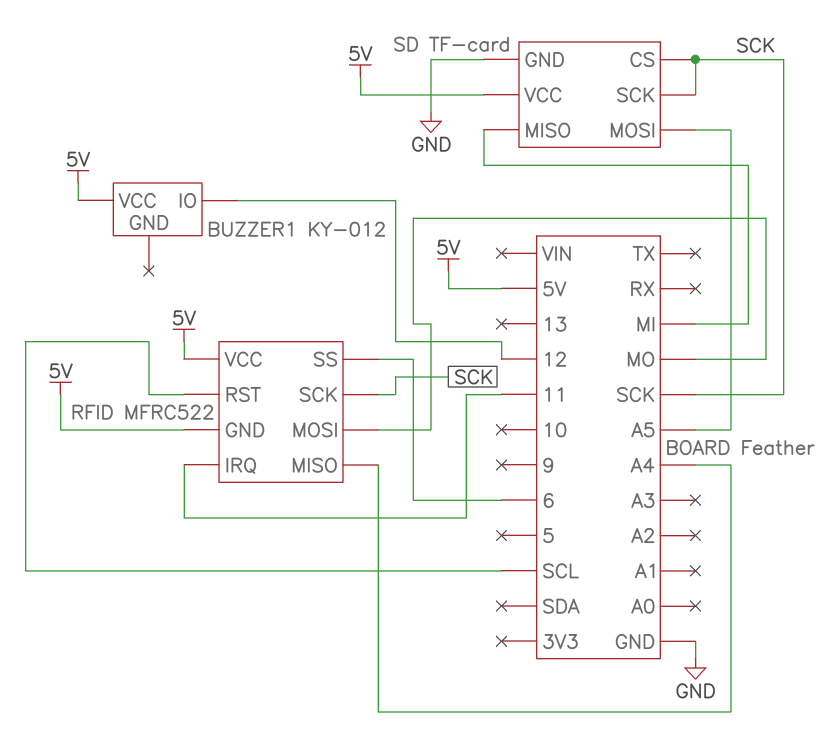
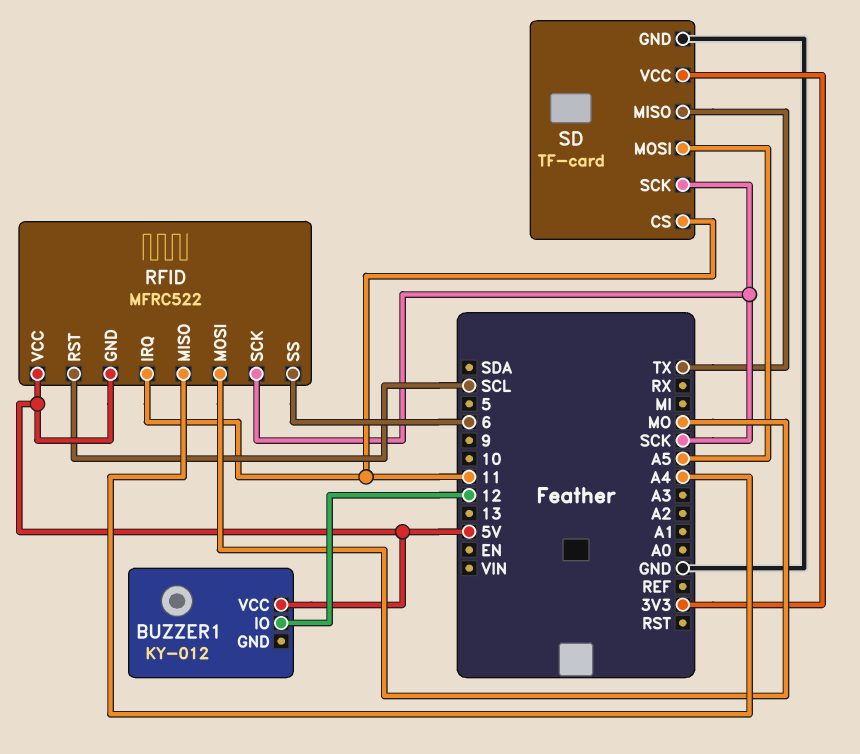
SD pin CS: SCK -> 11
SD pin MISO: MI -> TX
SD pin VCC: 5V -> 3V3

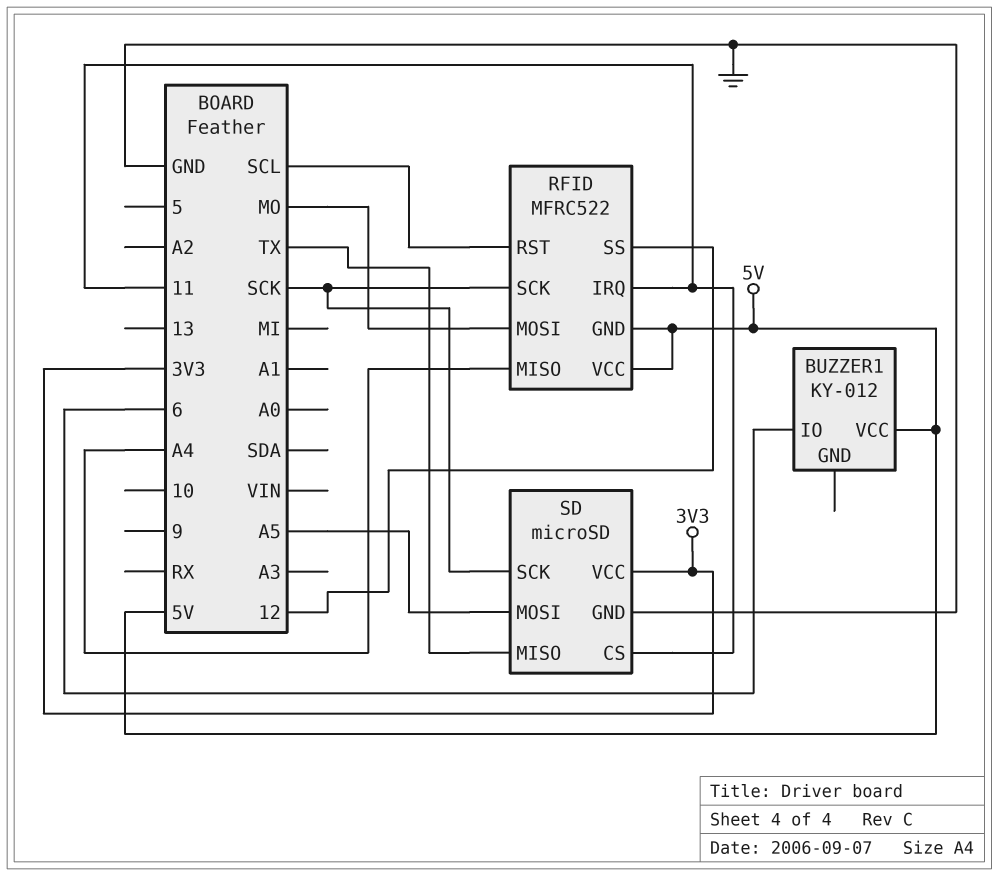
BUZZER1 pin IO: 12 -> 6
RFID pin SS: 6 -> 12
SD: TF-card -> microSD

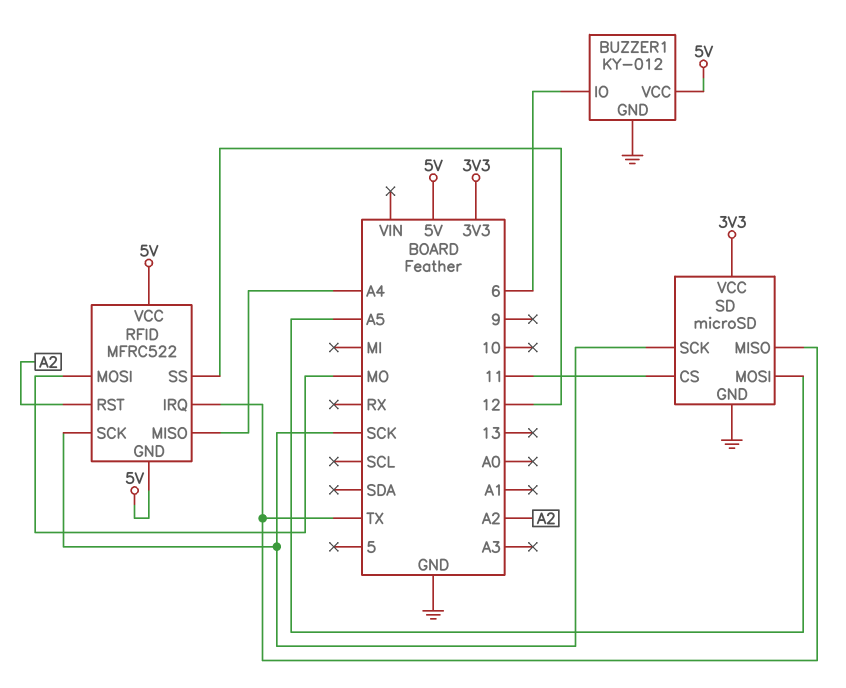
BUZZER1 pin GND: none -> GND
RFID pin IRQ: 11 -> TX
RFID pin RST: SCL -> A2

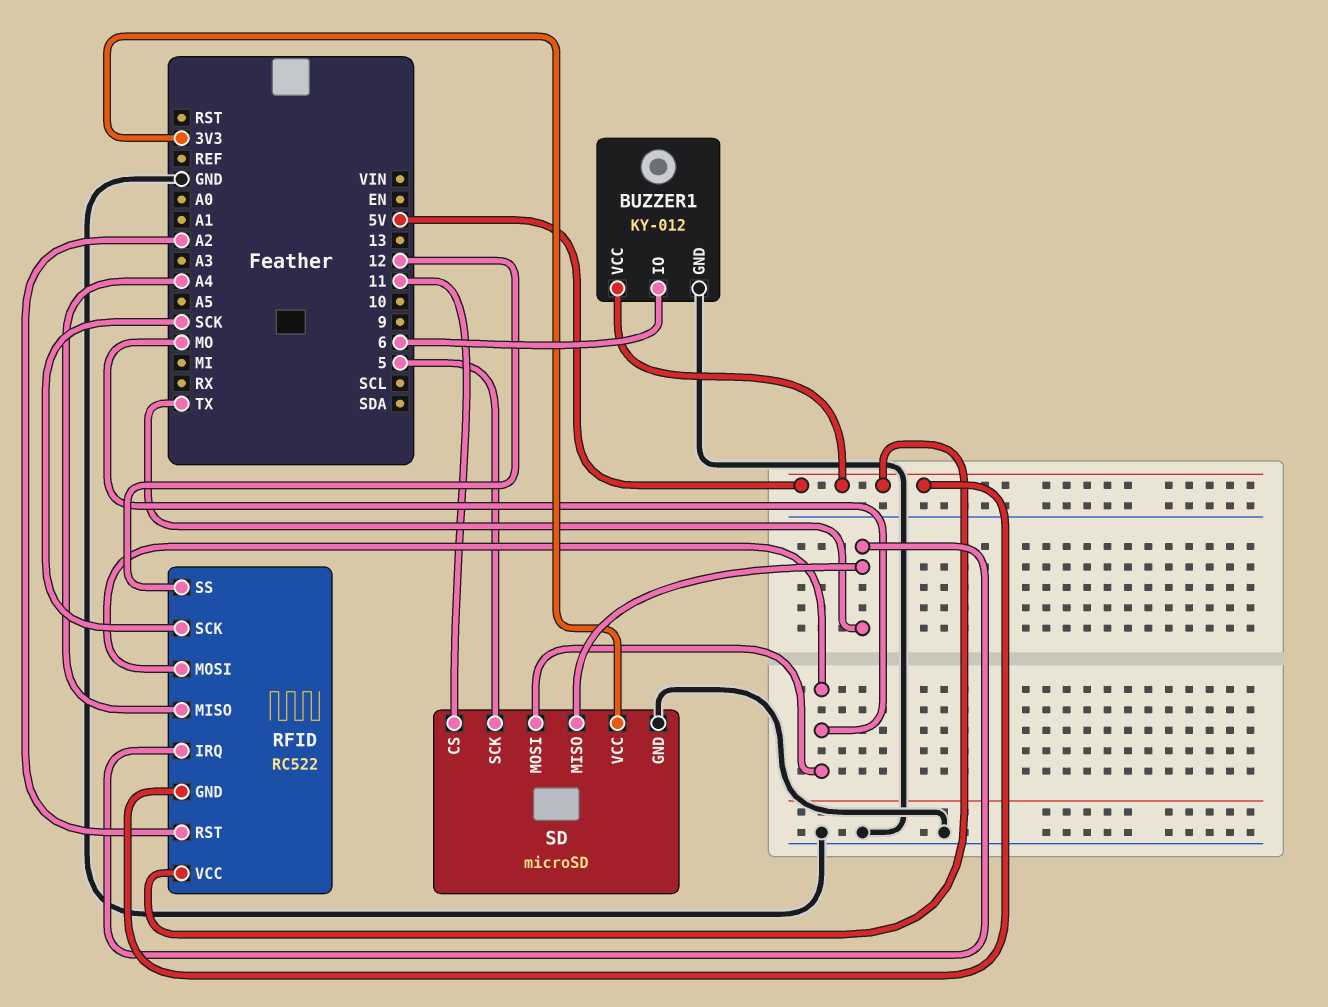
RFID: MFRC522 -> RC522
SD pin MOSI: A5 -> MO
SD pin SCK: SCK -> 5

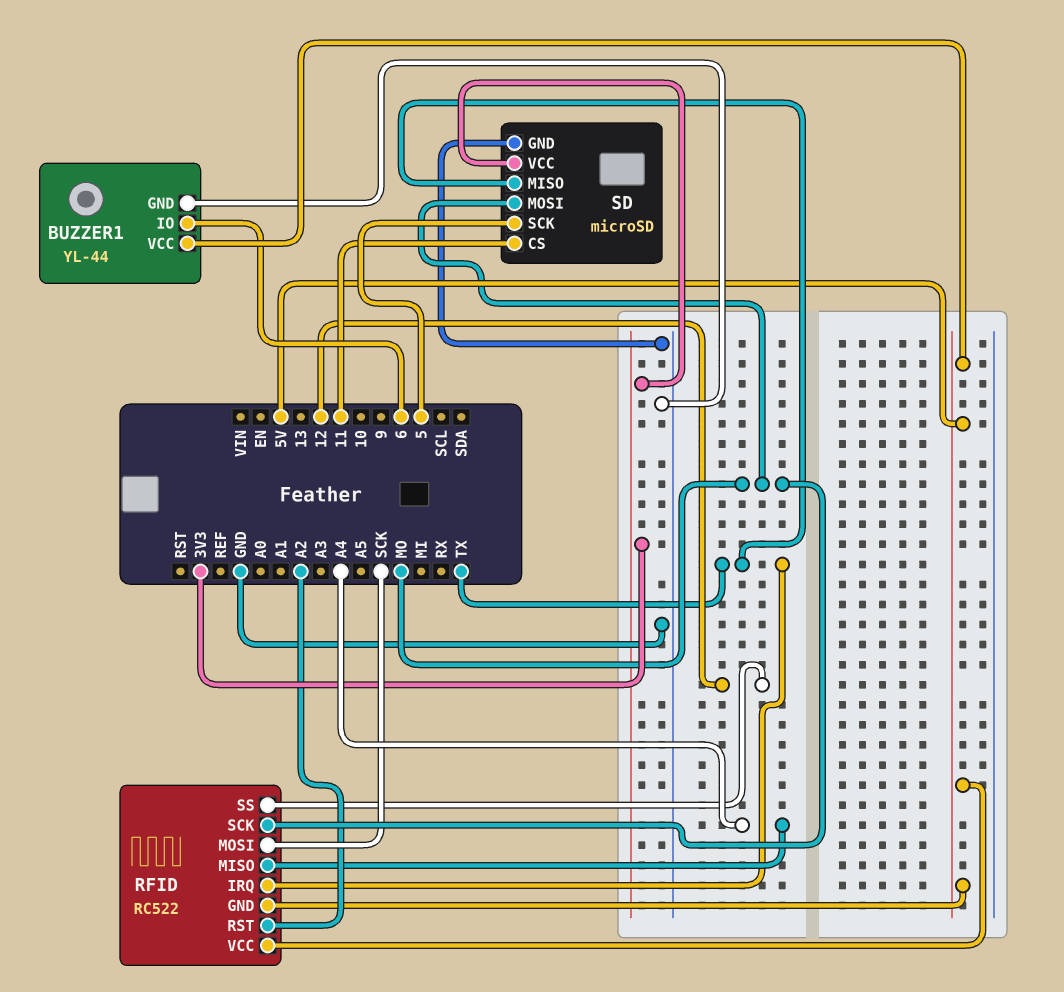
BUZZER1: KY-012 -> YL-44
RFID pin MOSI: MO -> SCK
RFID pin SCK: SCK -> MO

